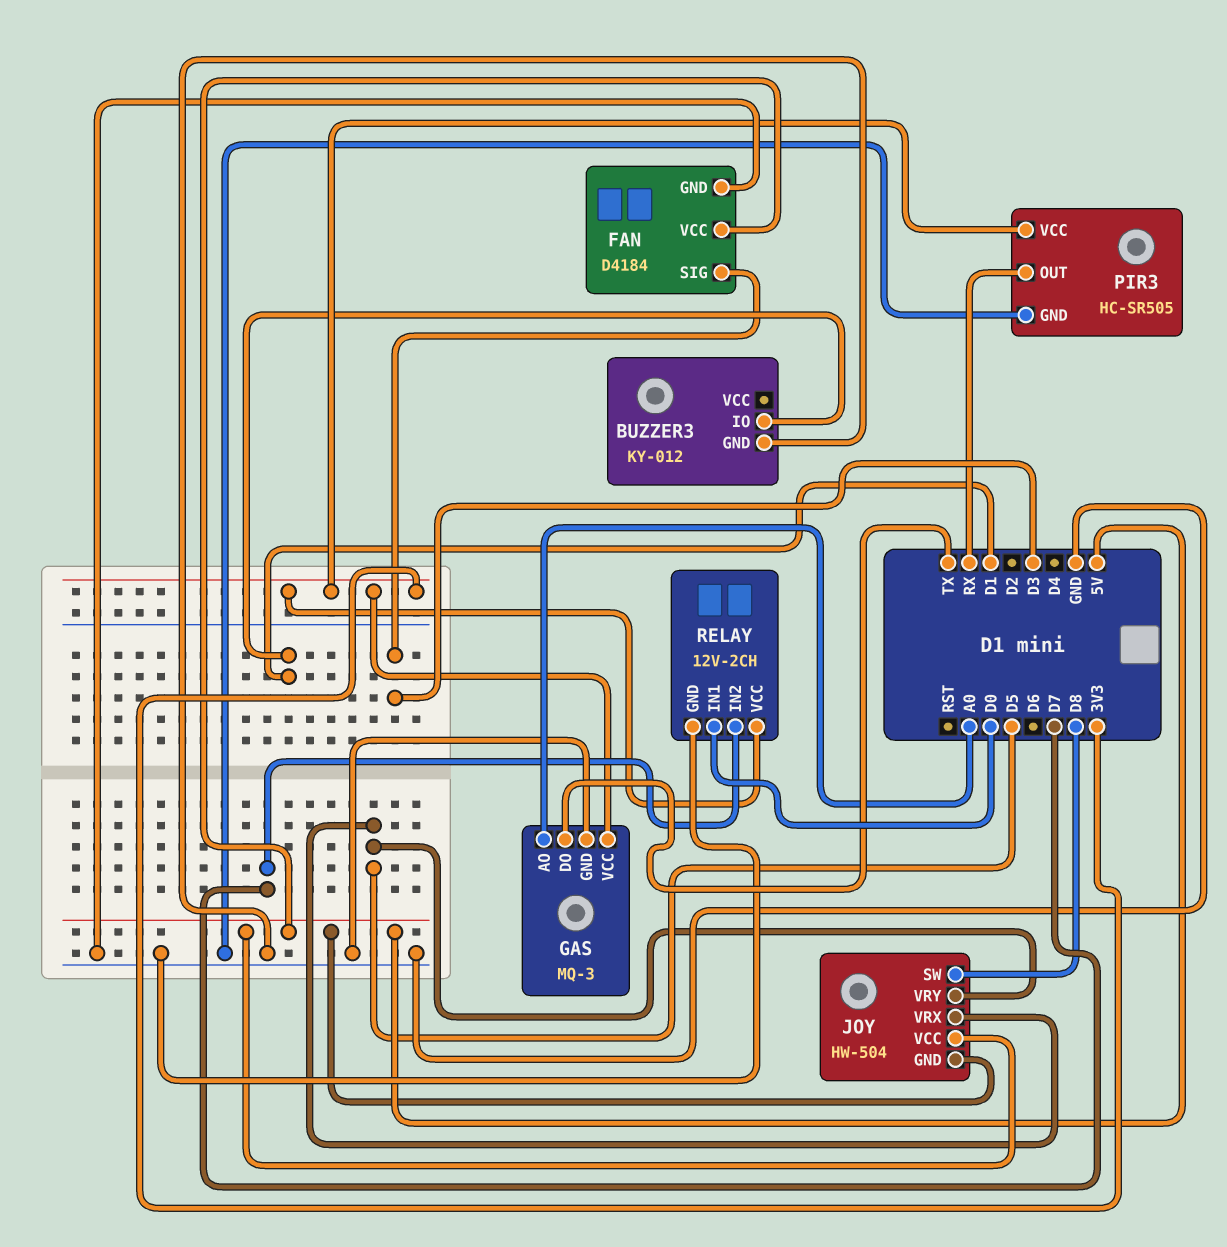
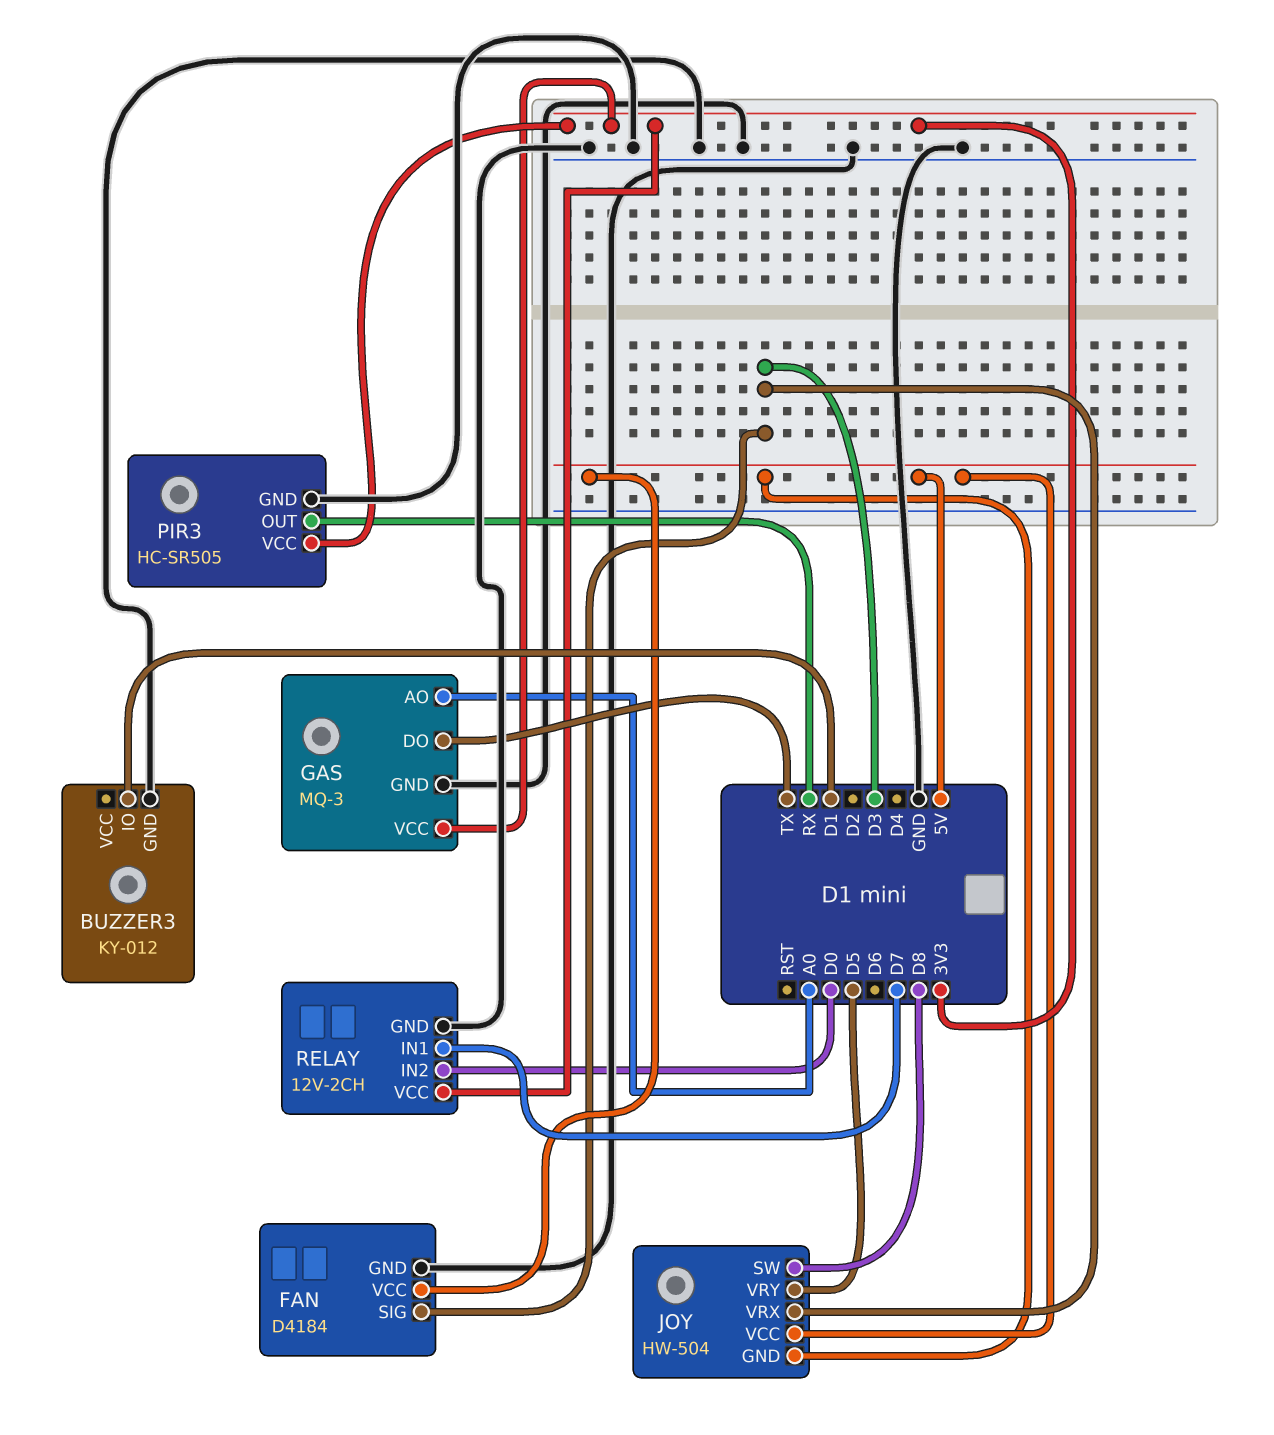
JOY pin VRX: D5 -> D3
RELAY pin IN1: D0 -> D7
RELAY pin IN2: D7 -> D0

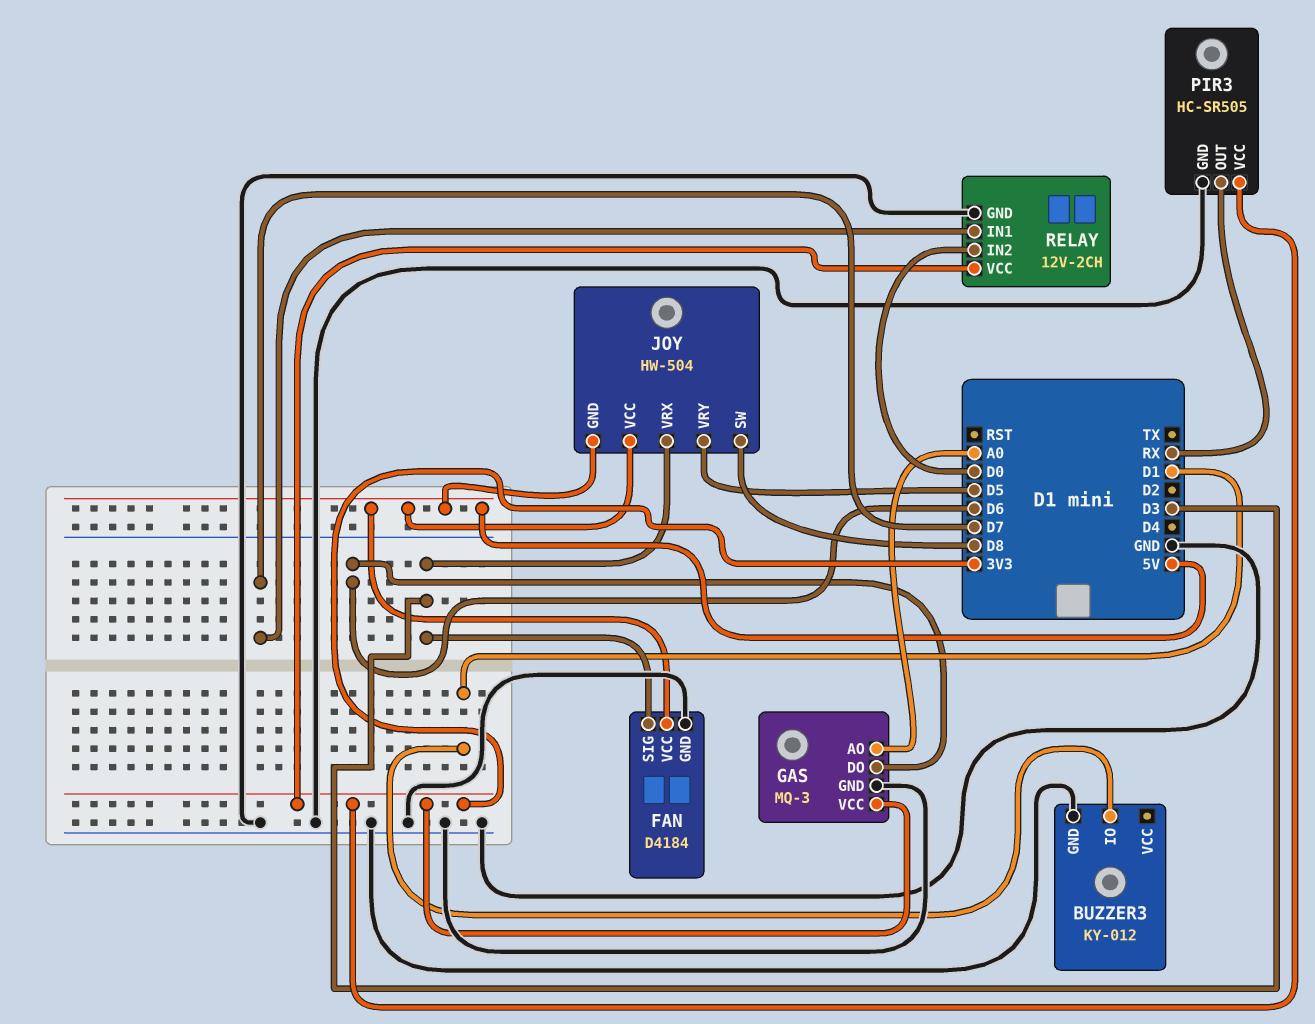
GAS pin DO: TX -> D6

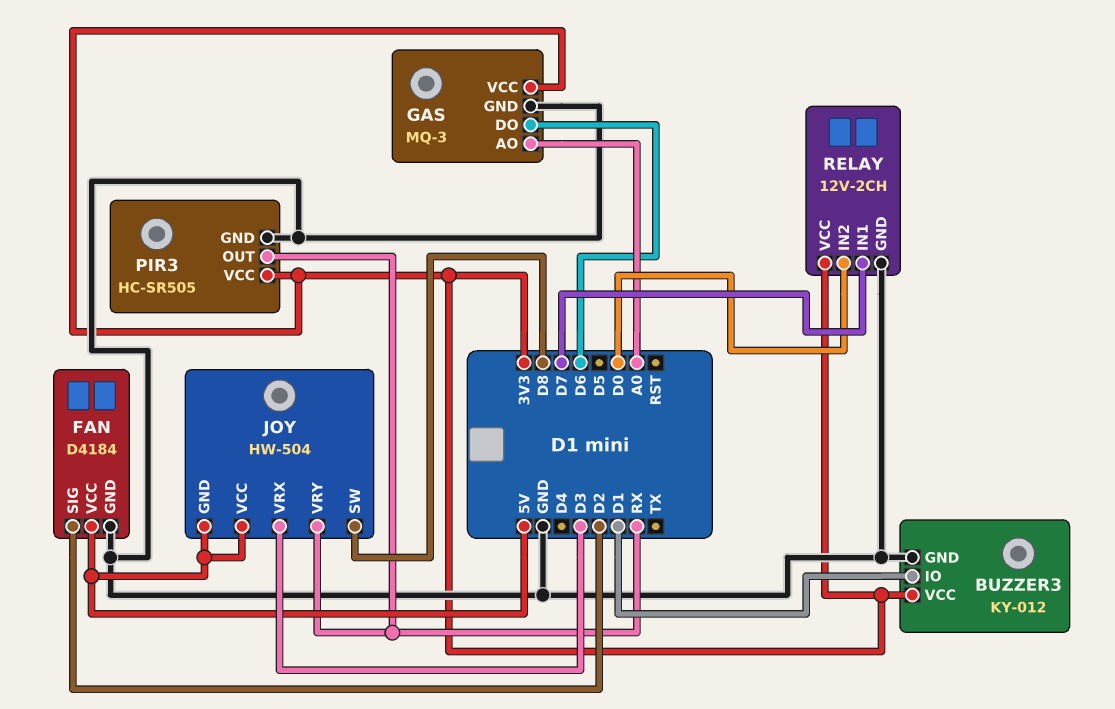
BUZZER3 pin VCC: none -> 3V3
FAN pin SIG: D3 -> D2
JOY pin VRY: D5 -> RX

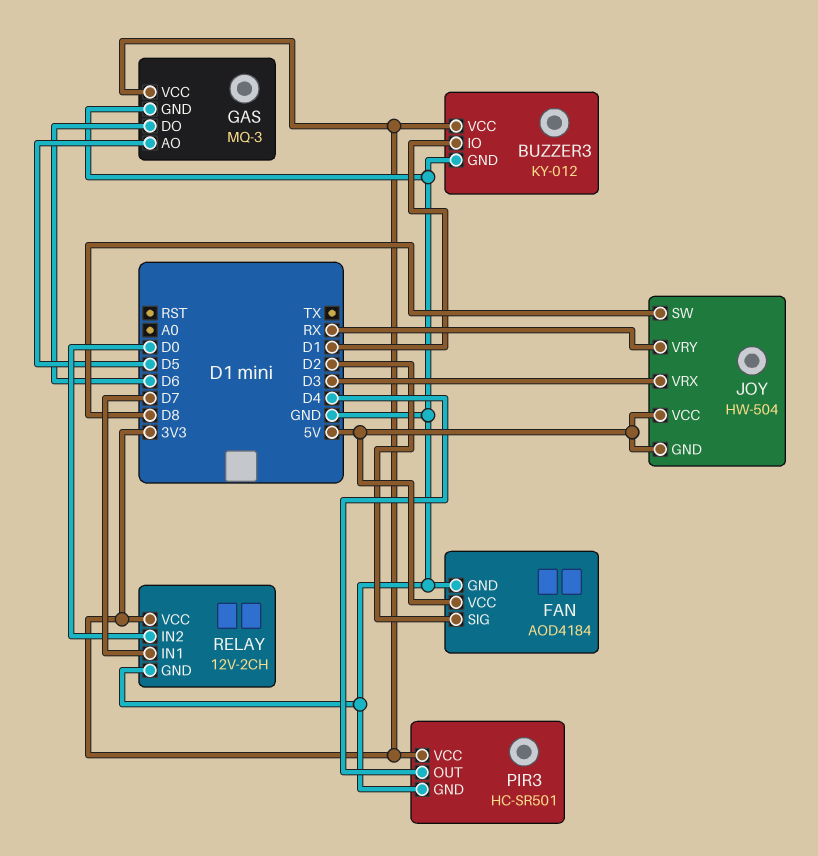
FAN: D4184 -> AOD4184
GAS pin AO: A0 -> D5
PIR3: HC-SR505 -> HC-SR501
PIR3 pin OUT: RX -> D4

